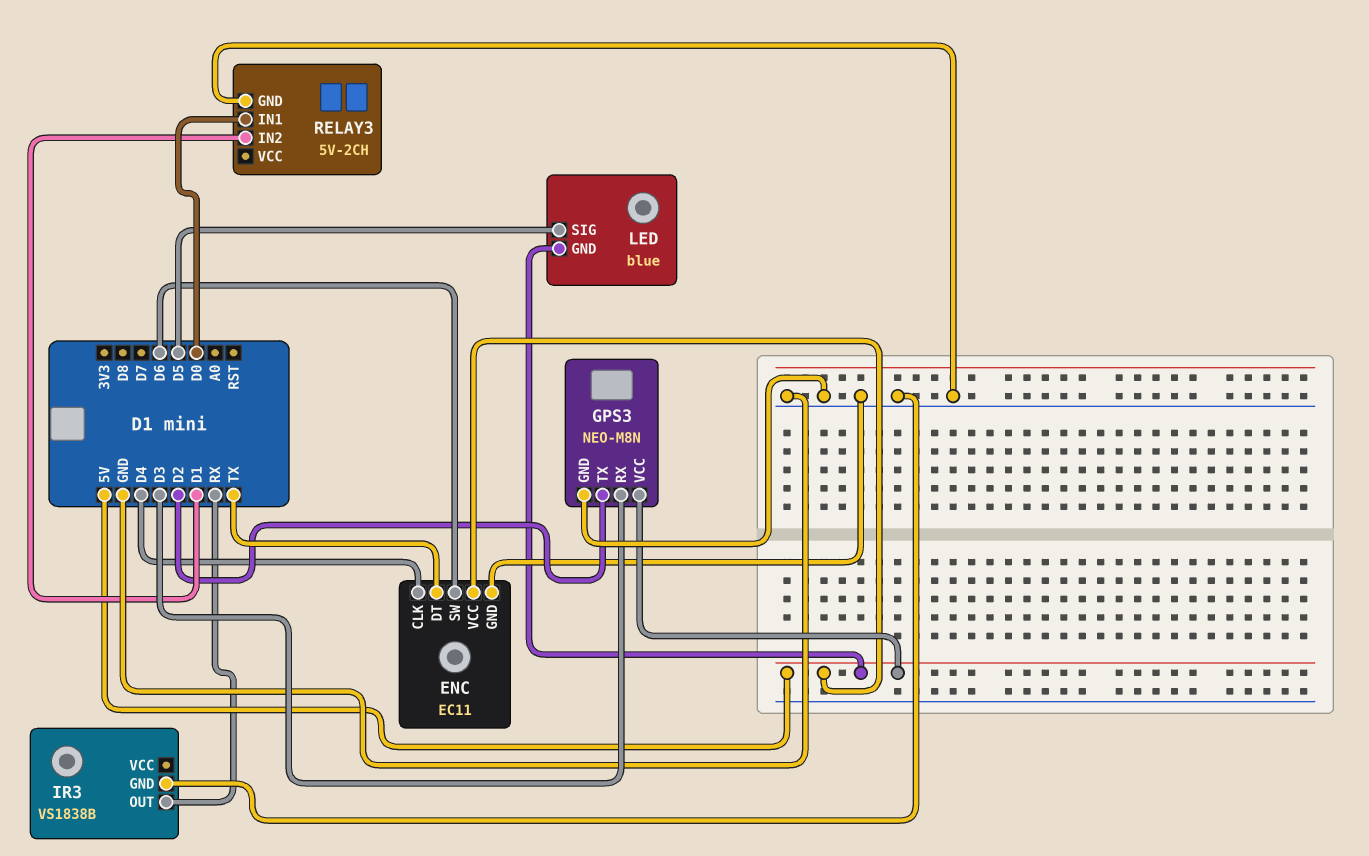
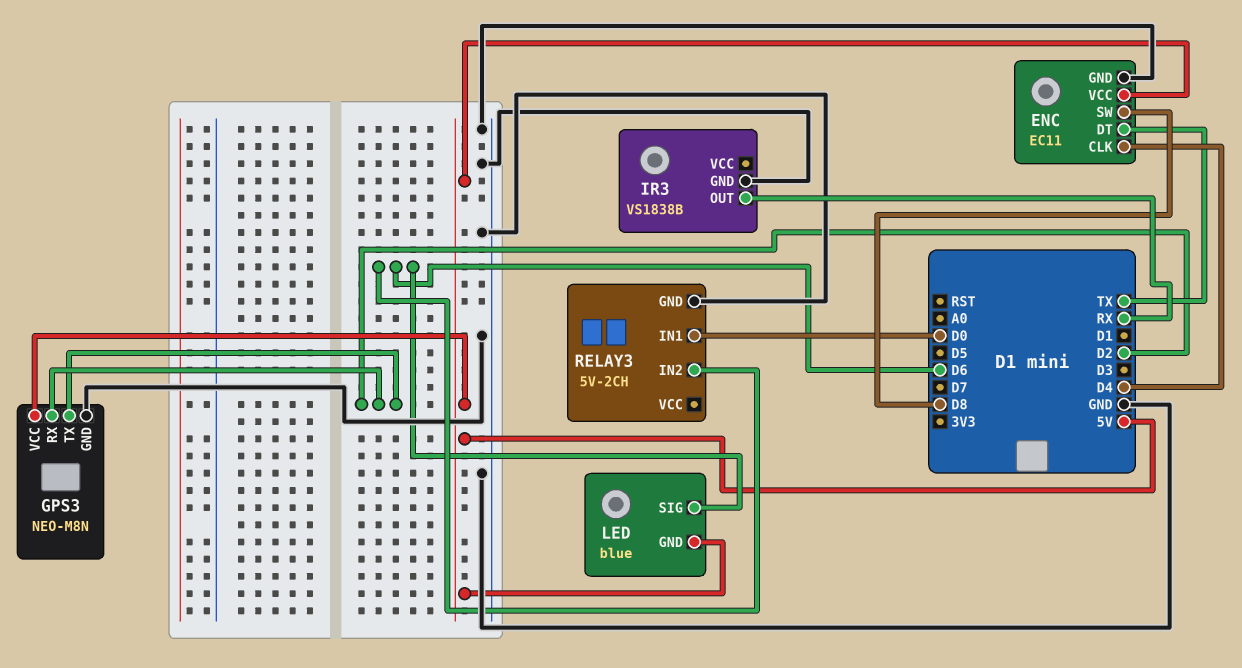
ENC pin SW: D6 -> D8
GPS3 pin RX: D3 -> D2
LED pin SIG: D5 -> D6
RELAY3 pin IN2: D1 -> D6

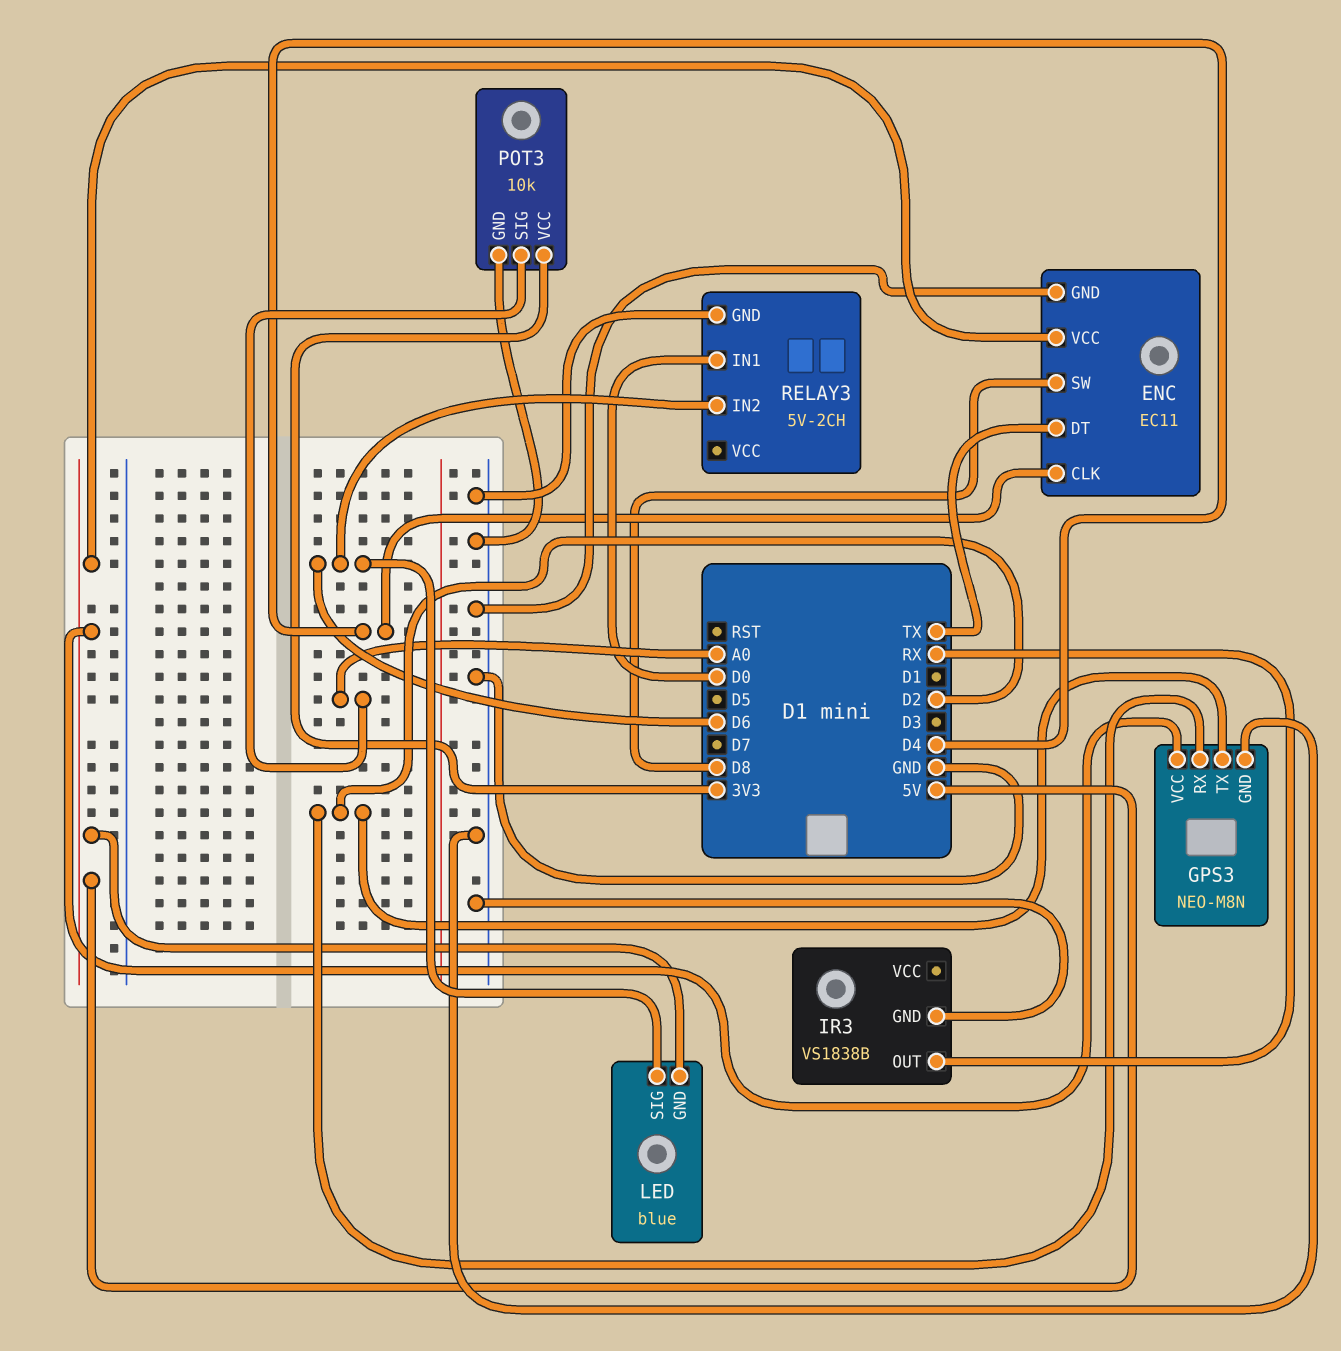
POT3: none -> 10k
POT3 pin GND: none -> GND
POT3 pin SIG: none -> A0
POT3 pin VCC: none -> 3V3

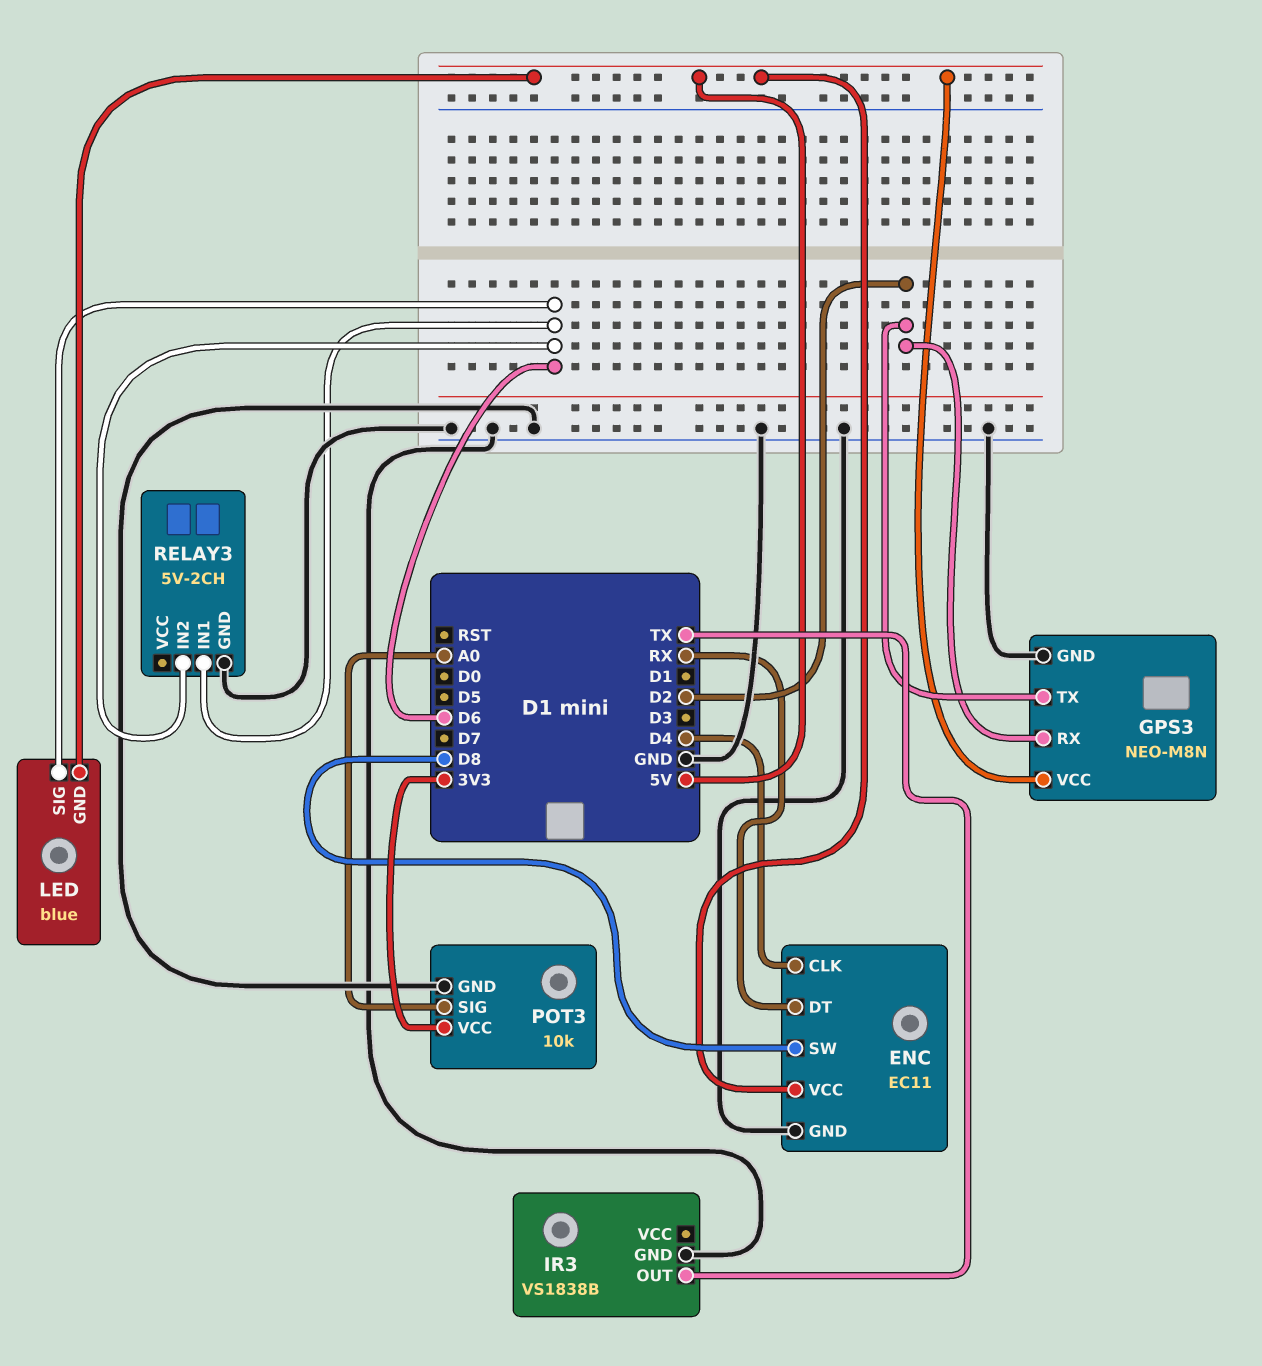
ENC pin DT: TX -> RX
IR3 pin OUT: RX -> TX
RELAY3 pin IN1: D0 -> D6

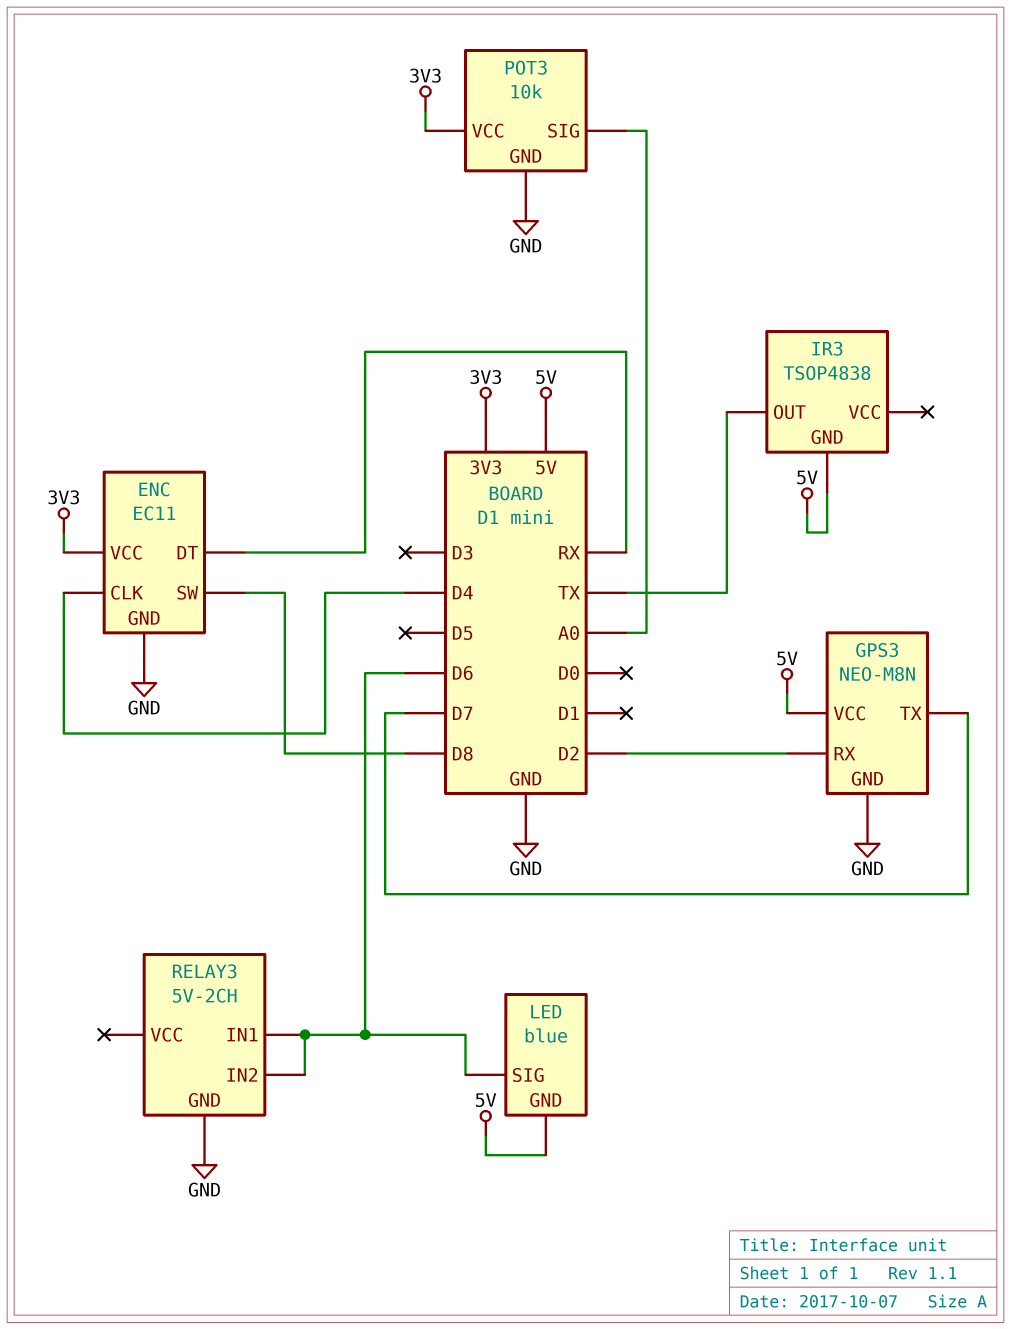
ENC pin VCC: 5V -> 3V3
GPS3 pin TX: D2 -> D7
IR3: VS1838B -> TSOP4838
IR3 pin GND: GND -> 5V

